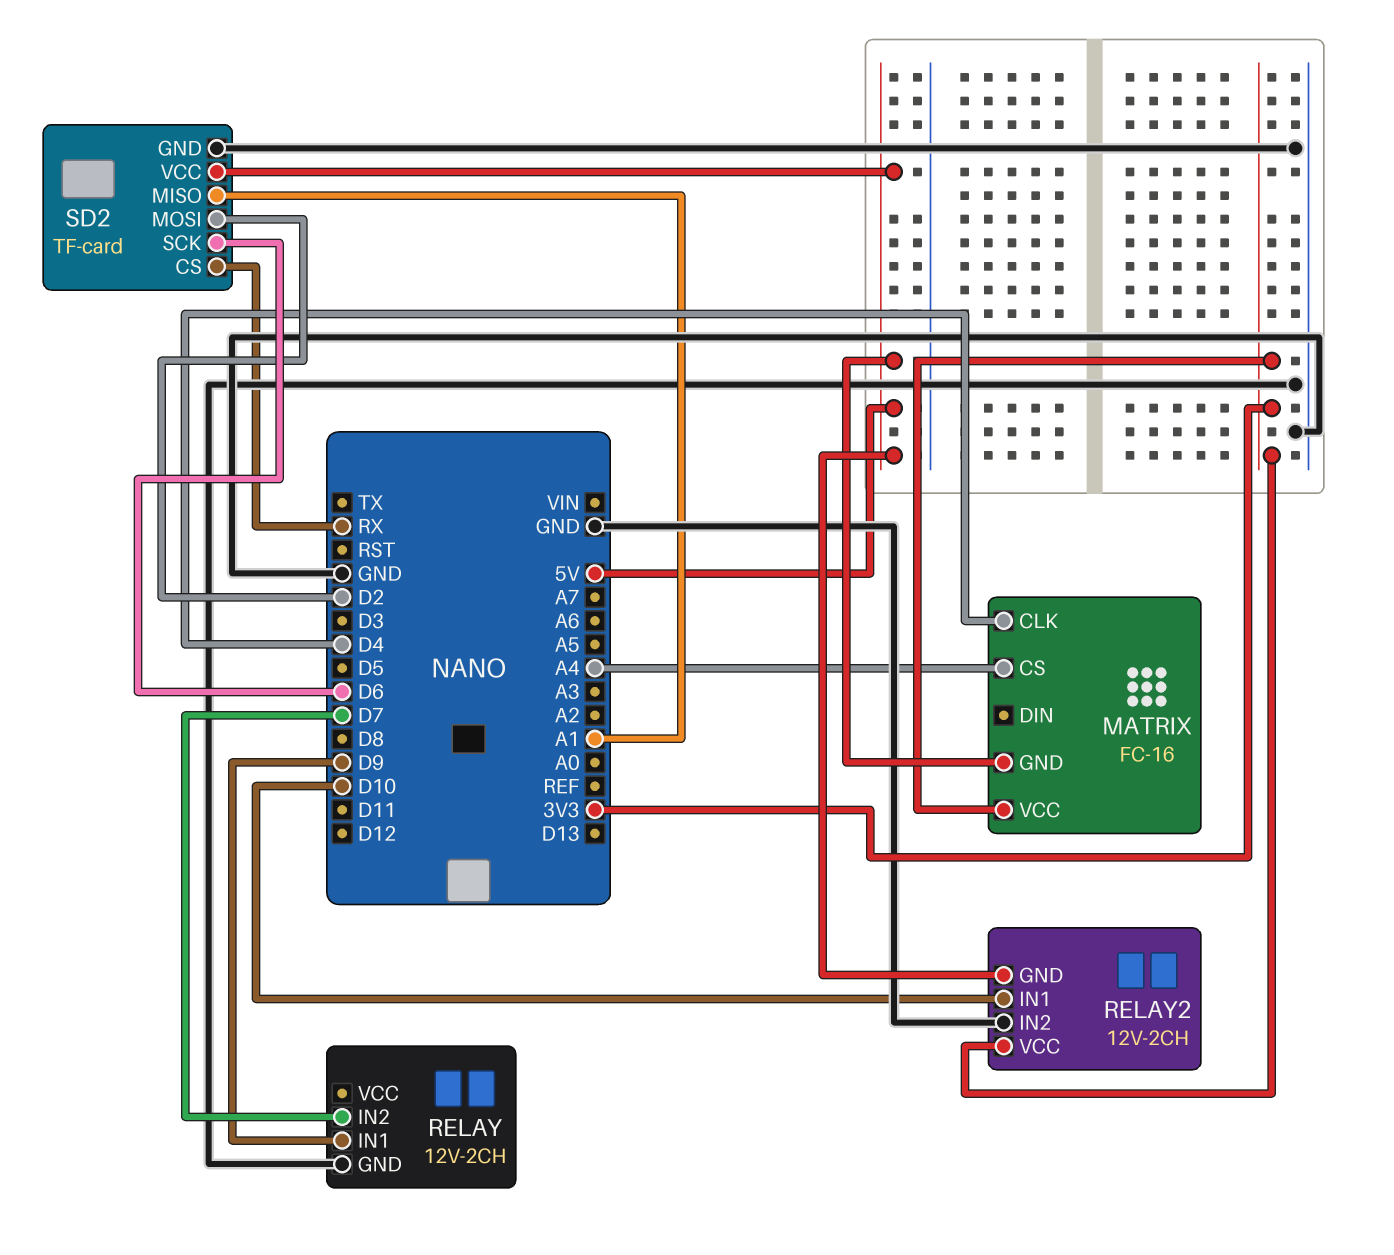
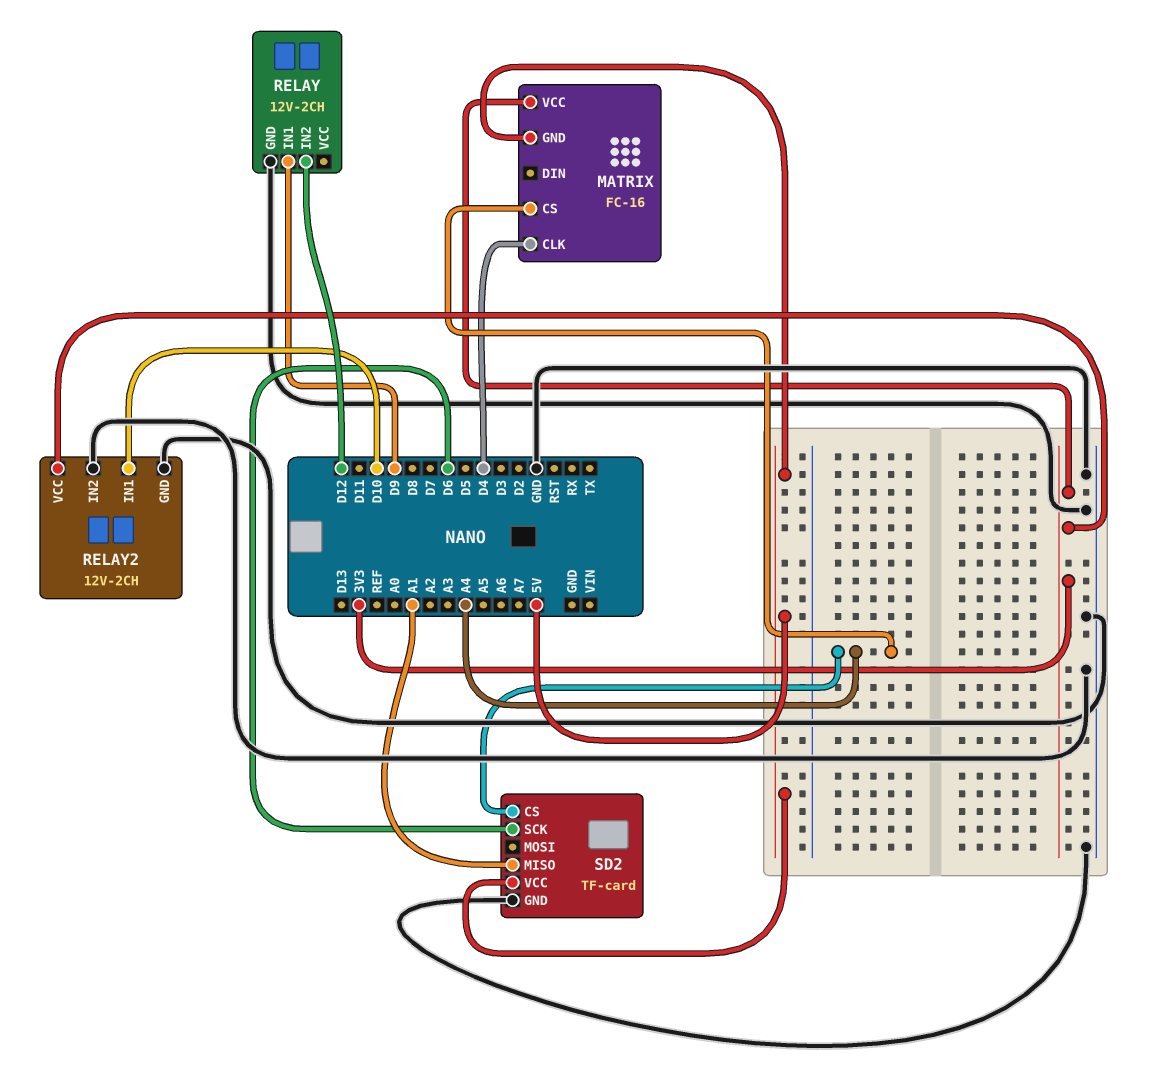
RELAY pin IN2: D7 -> D12
RELAY2 pin GND: 5V -> GND
SD2 pin CS: RX -> A4
SD2 pin MOSI: D2 -> none

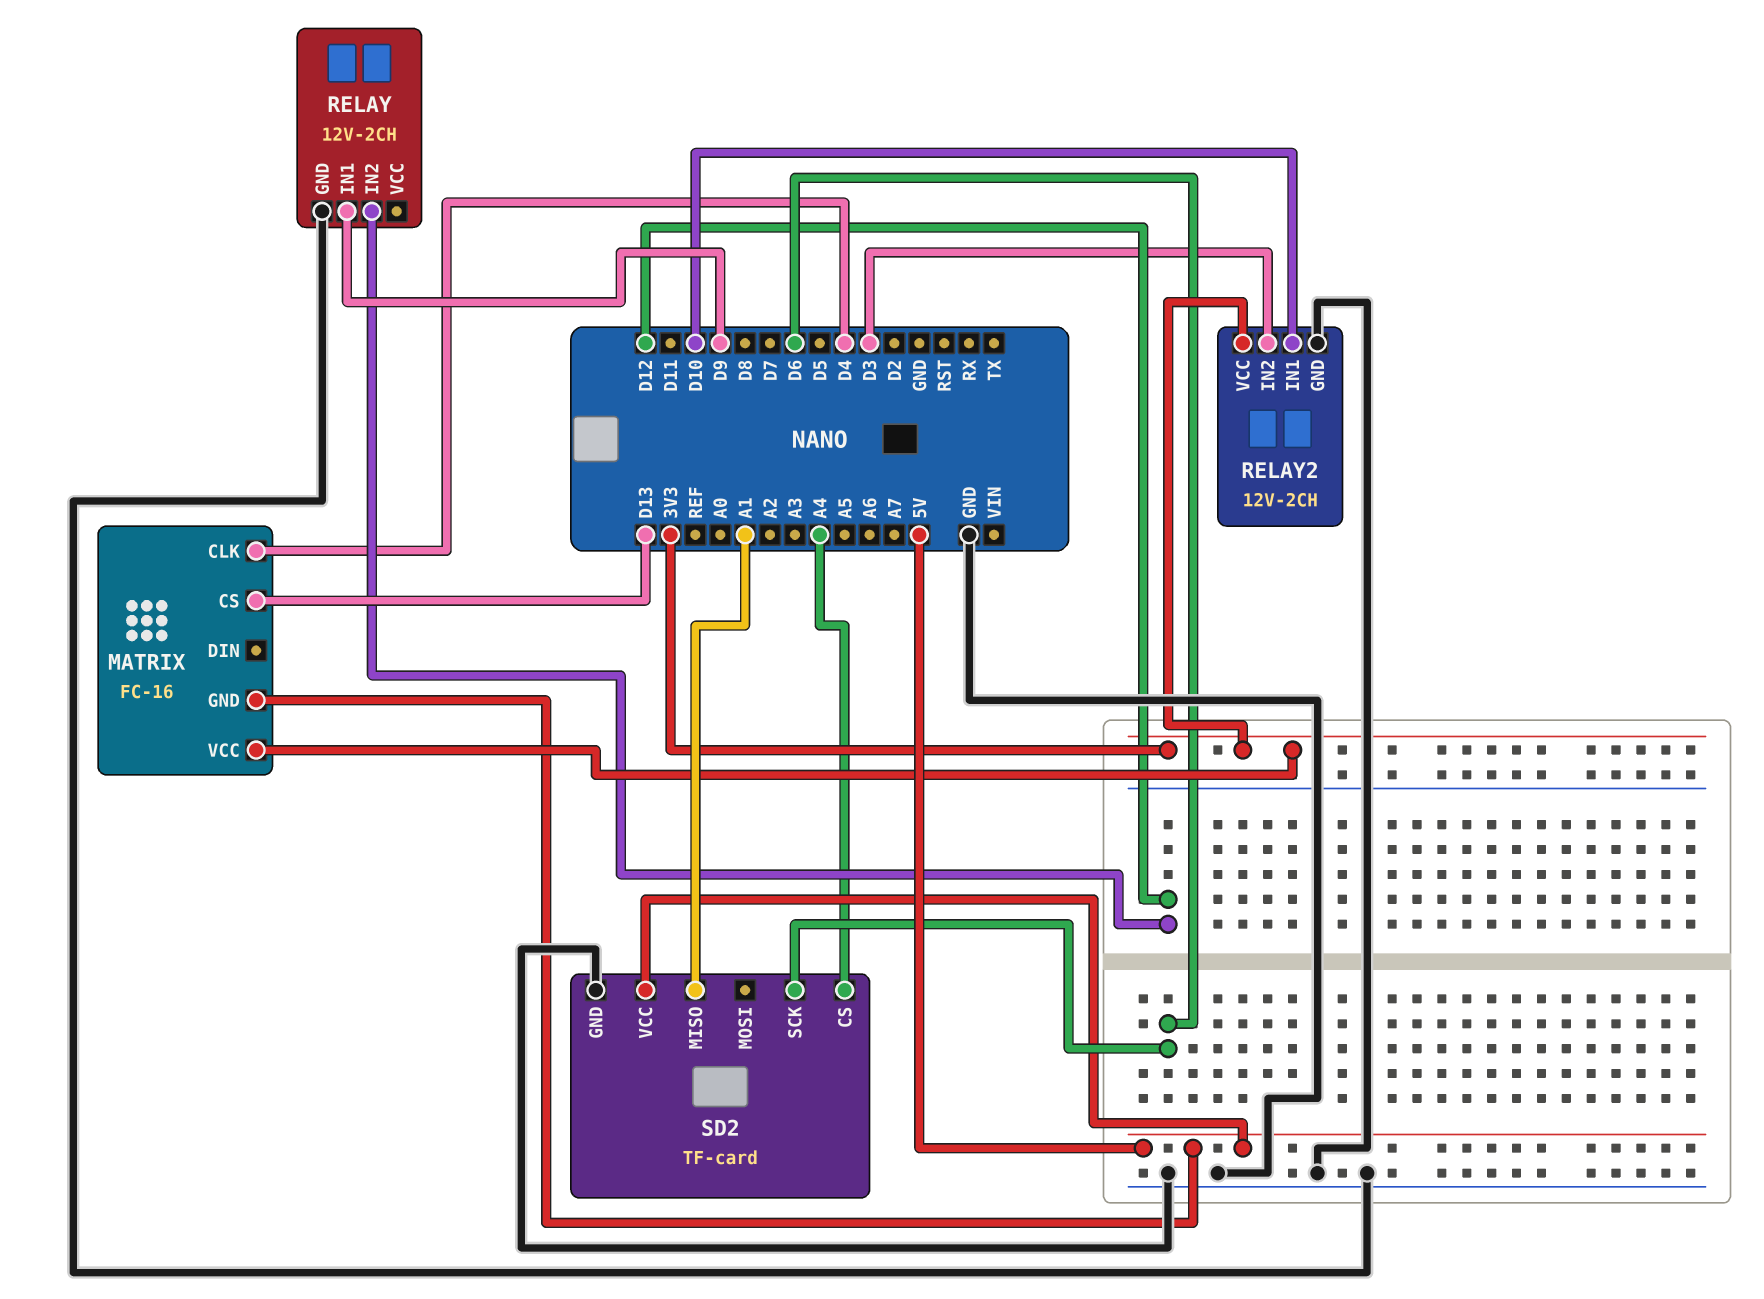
MATRIX pin CS: A4 -> D13
RELAY2 pin IN2: GND -> D3

